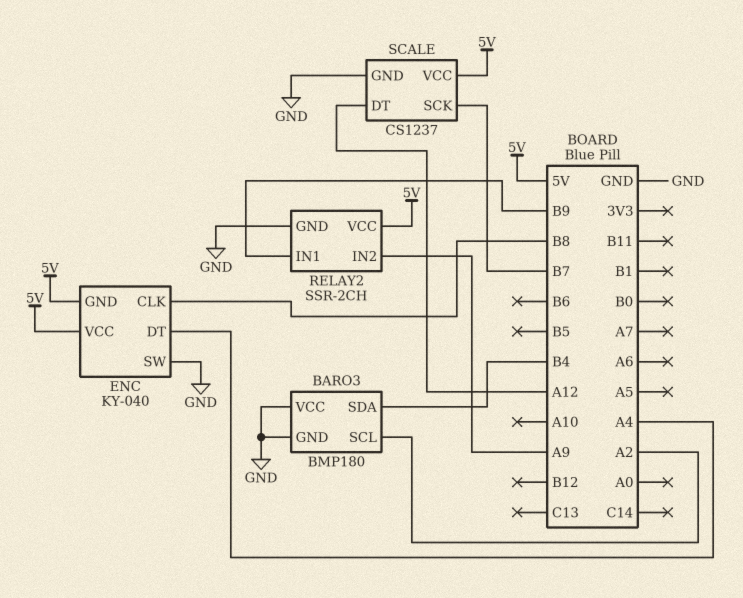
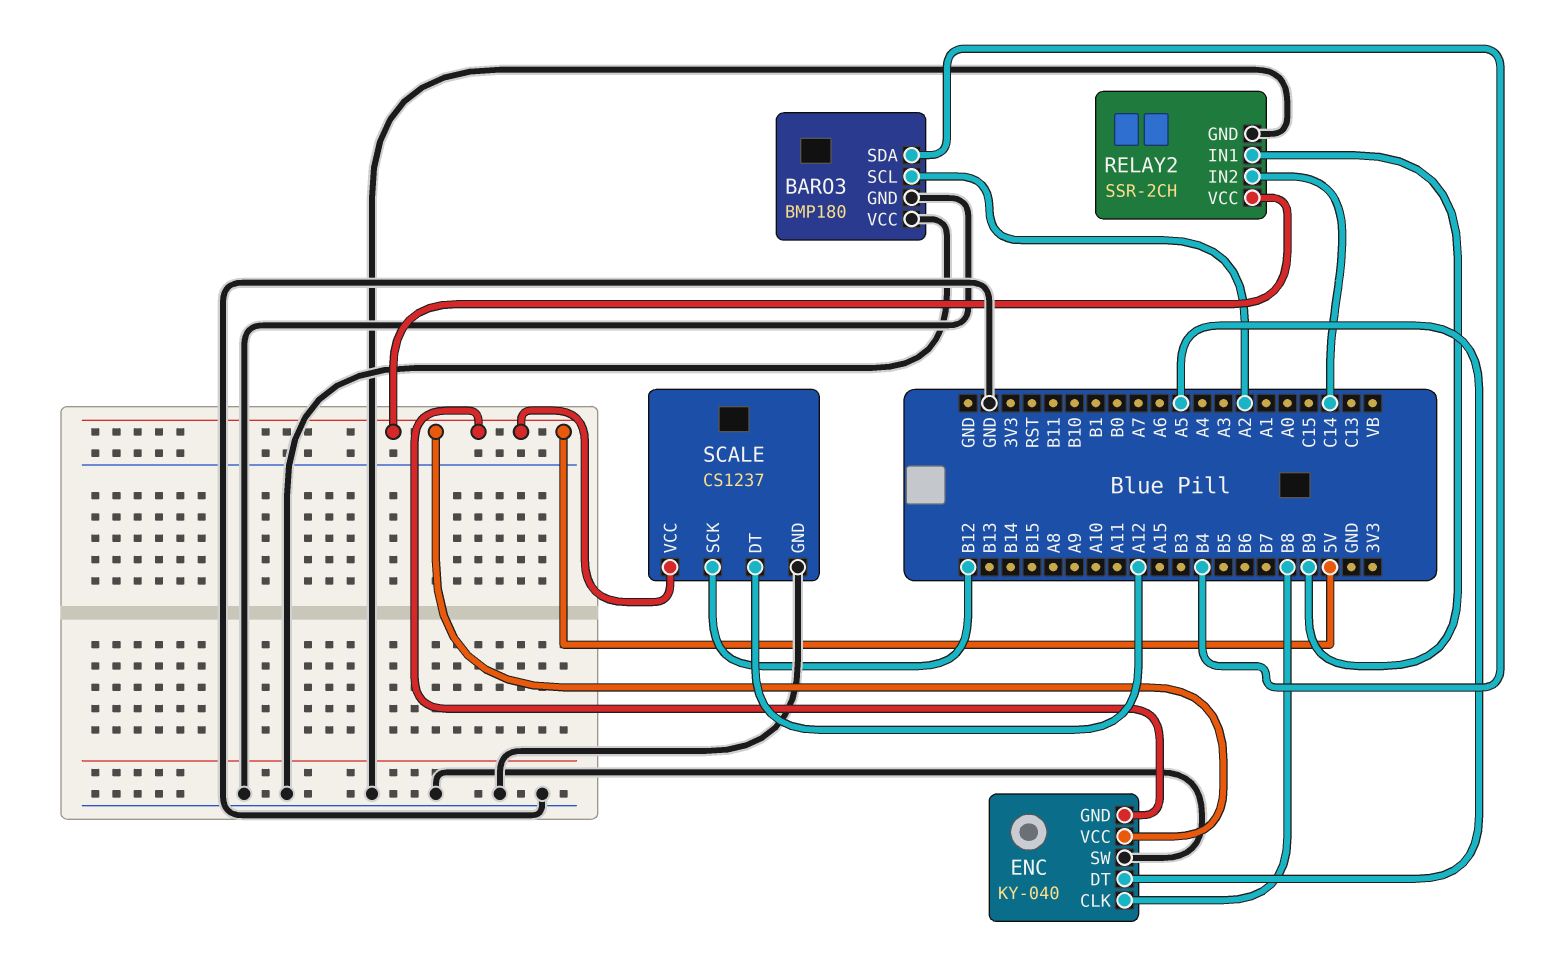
ENC pin DT: A4 -> A5
RELAY2 pin IN2: A9 -> C14
SCALE pin SCK: B7 -> B12

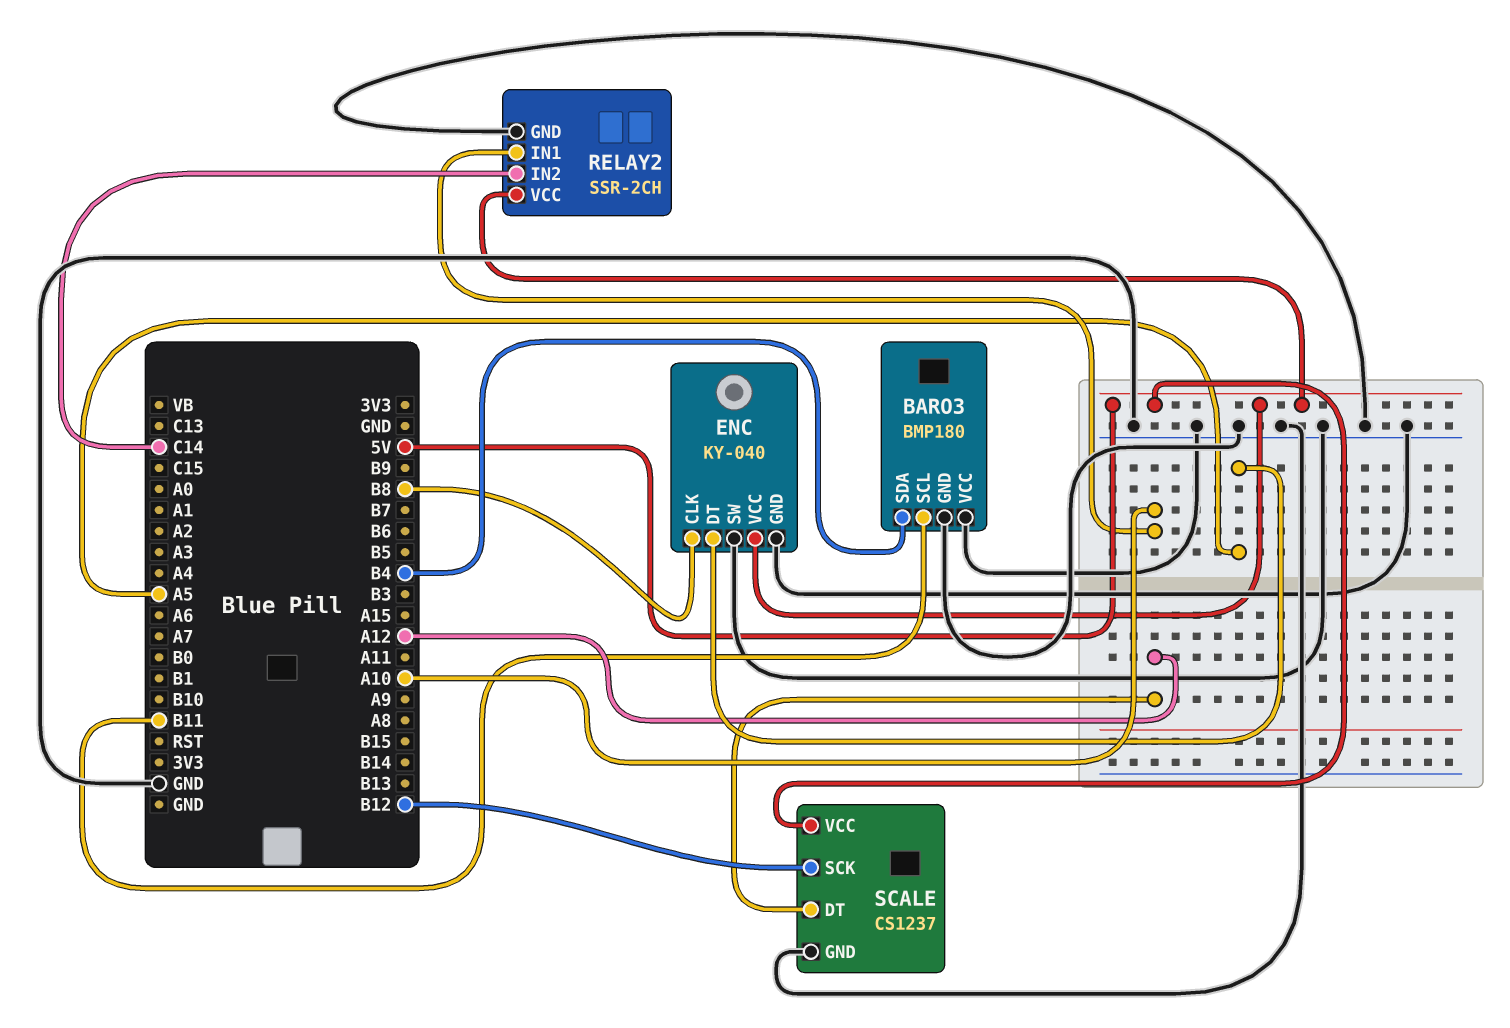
BARO3 pin SCL: A2 -> B11
ENC pin GND: 5V -> GND
RELAY2 pin IN1: B9 -> A10

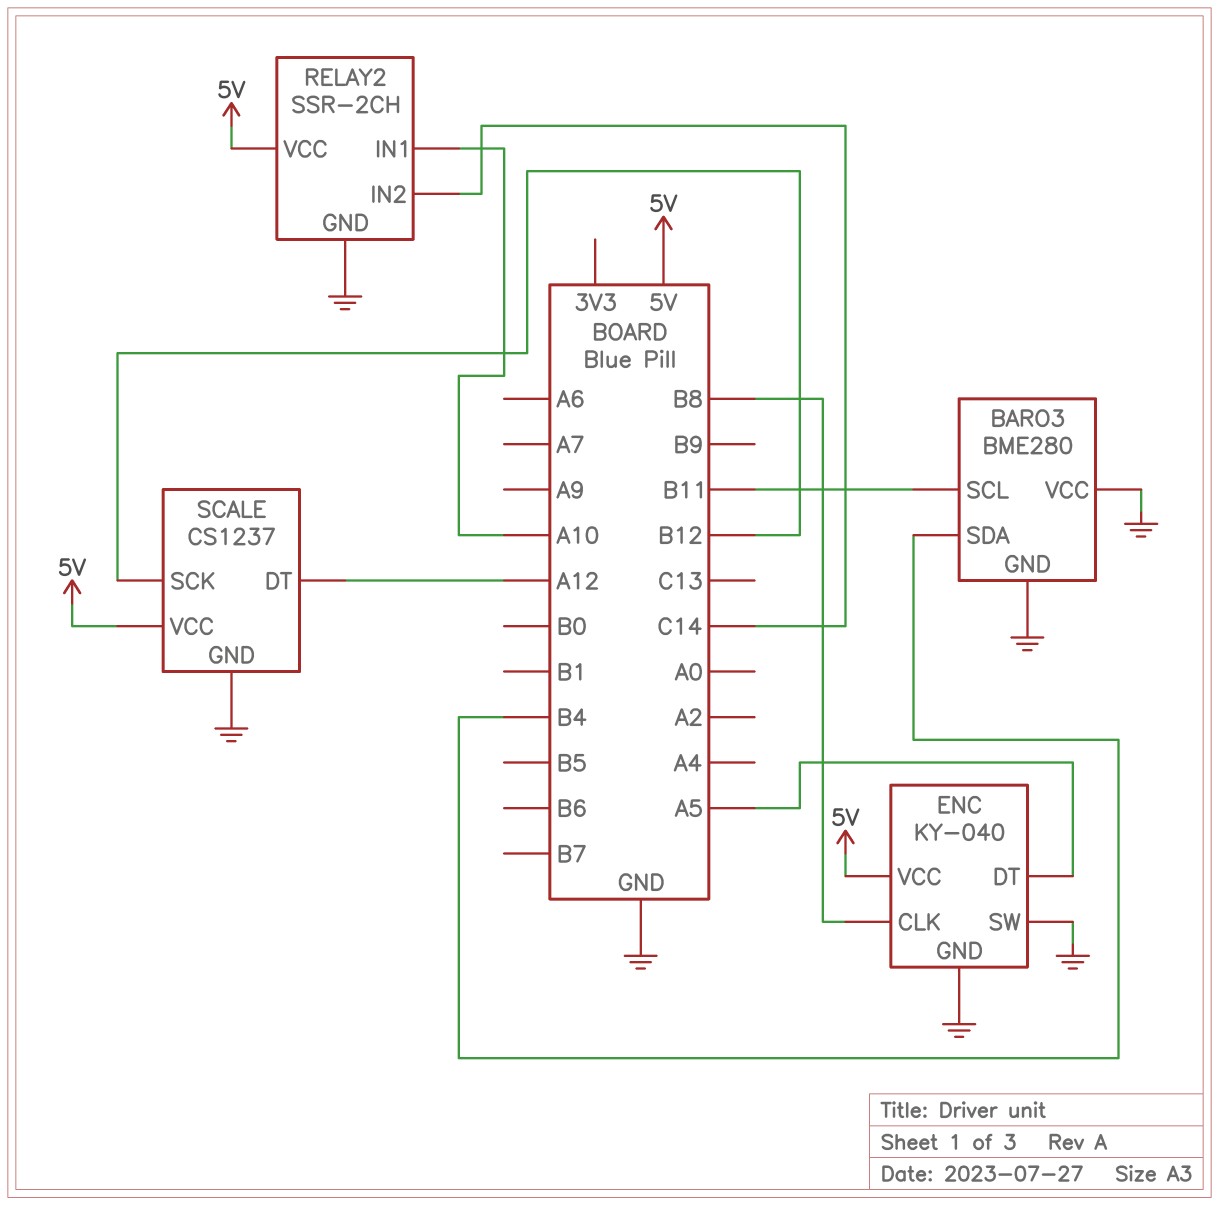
BARO3: BMP180 -> BME280

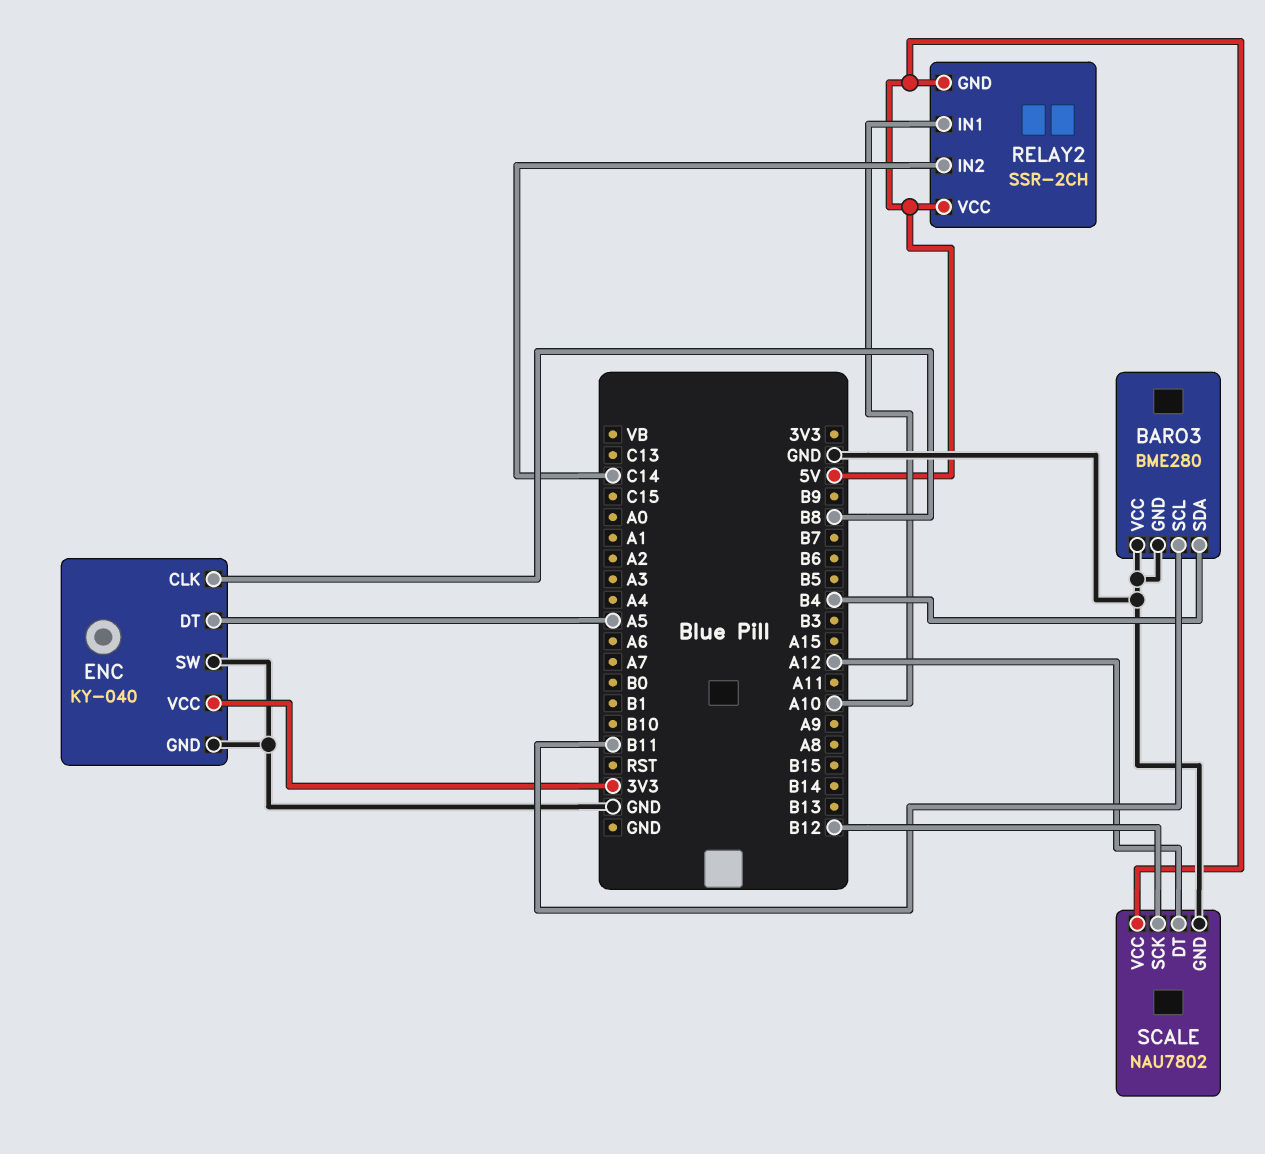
ENC pin VCC: 5V -> 3V3
RELAY2 pin GND: GND -> 5V
SCALE: CS1237 -> NAU7802

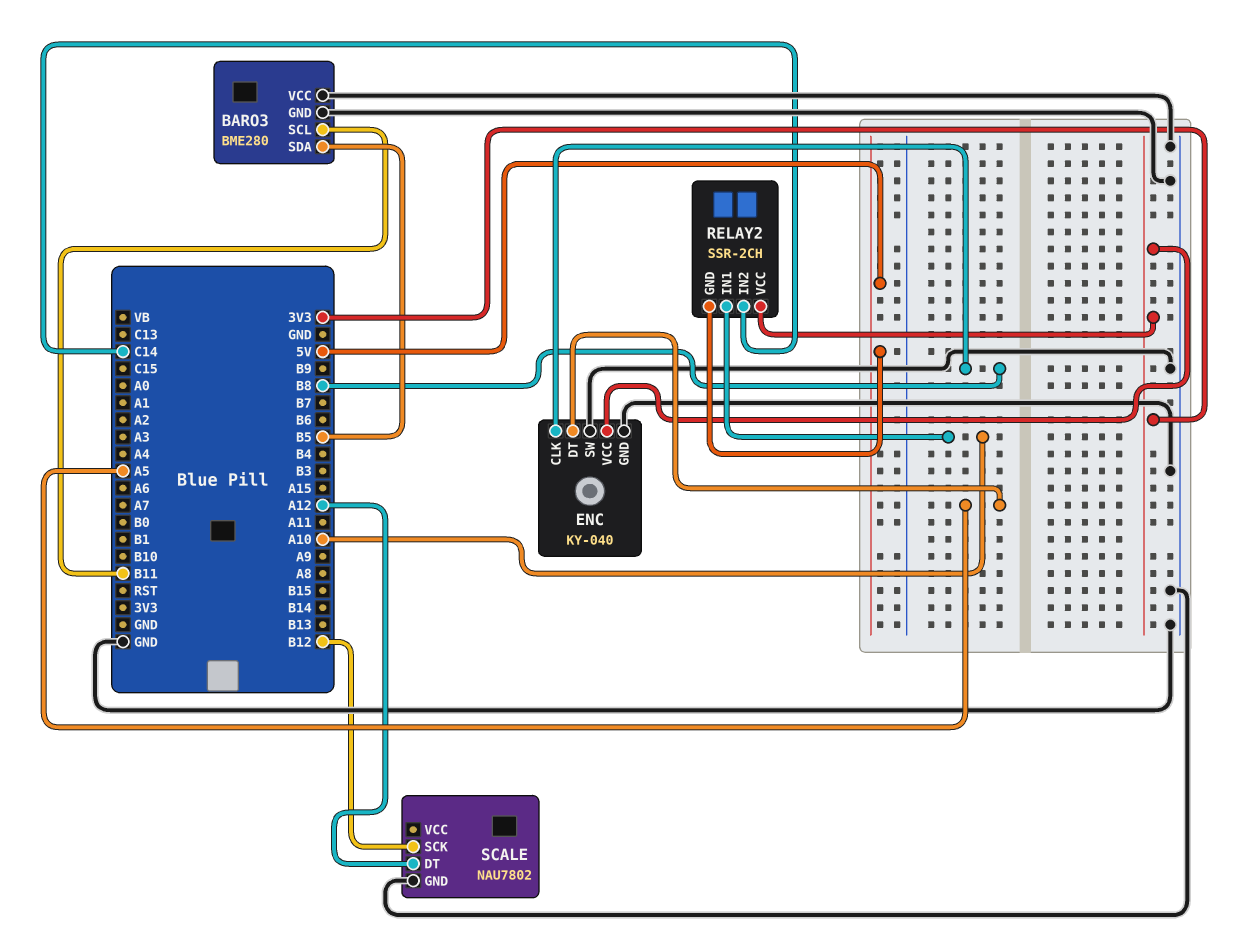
BARO3 pin SDA: B4 -> B5
RELAY2 pin VCC: 5V -> 3V3
SCALE pin VCC: 5V -> none

